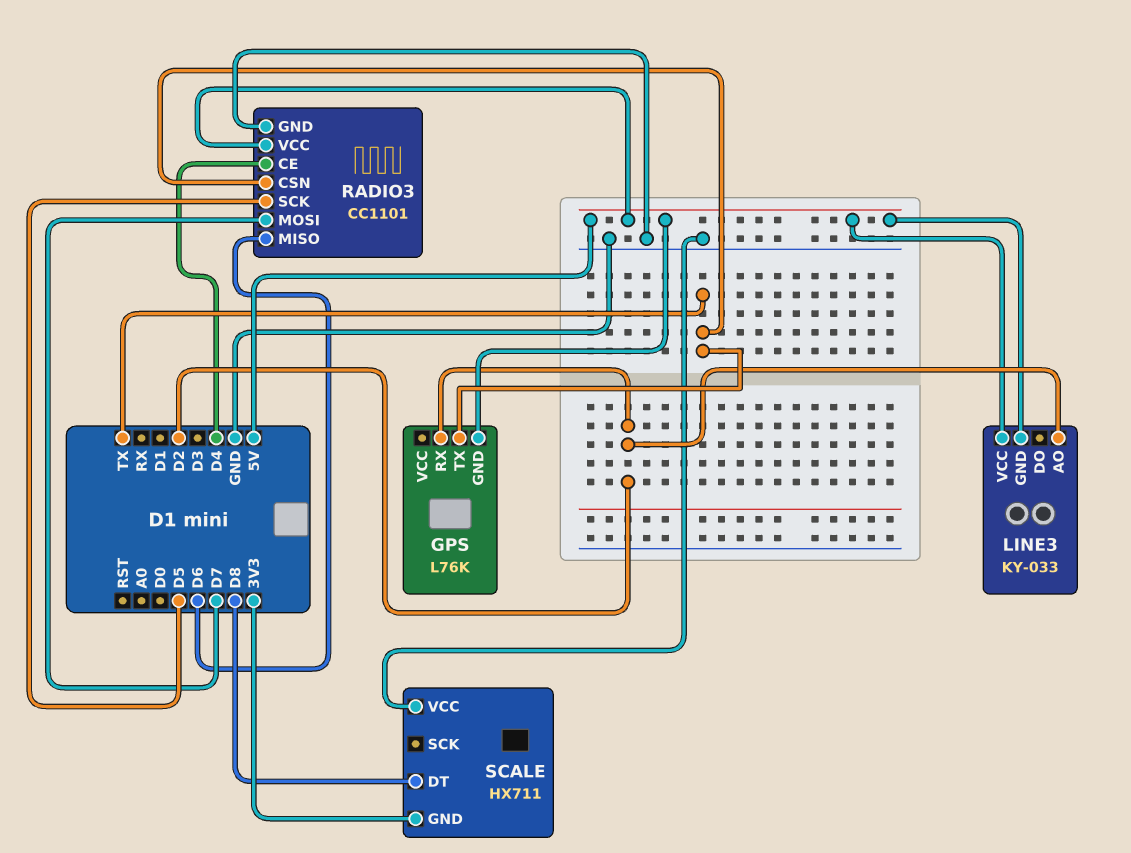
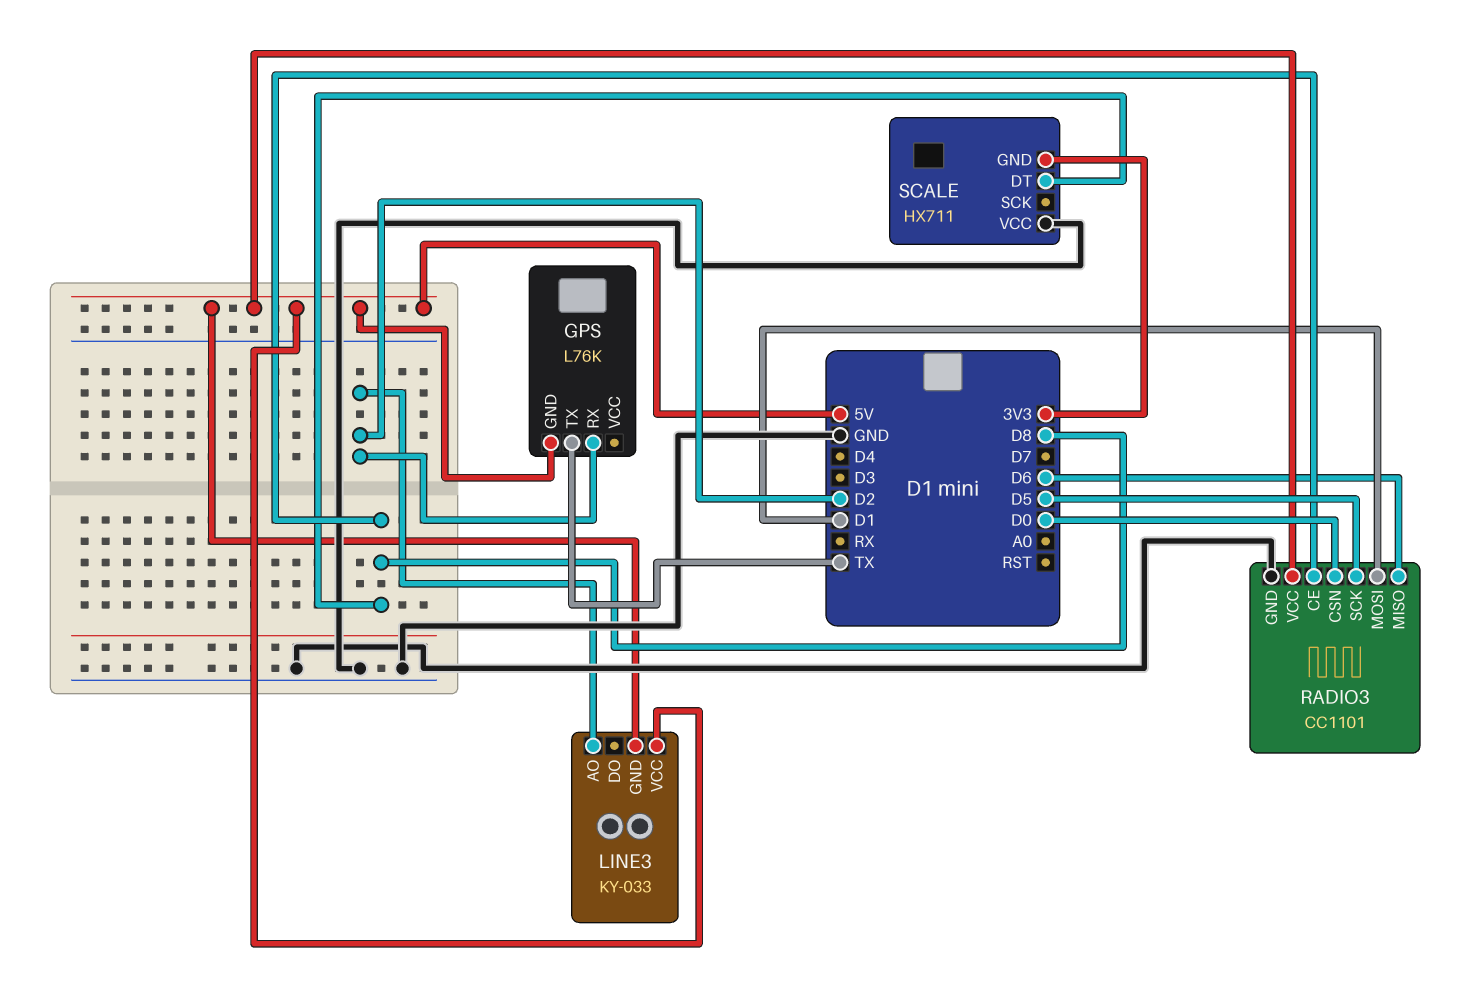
RADIO3 pin CE: D4 -> D8
RADIO3 pin CSN: TX -> D0
RADIO3 pin MOSI: D7 -> D1

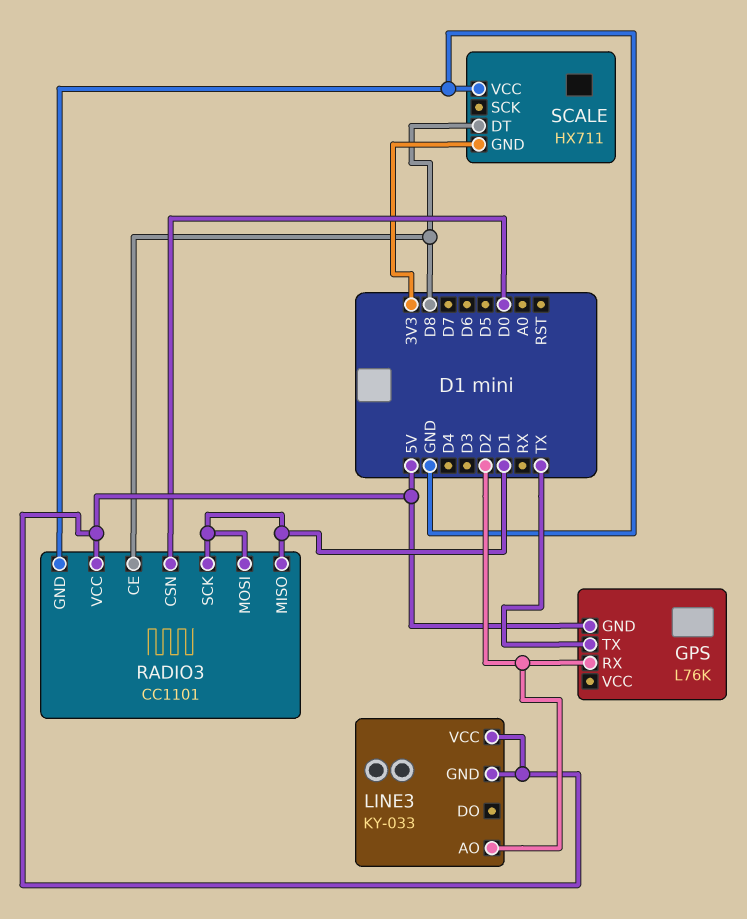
RADIO3 pin MISO: D6 -> D1
RADIO3 pin SCK: D5 -> D1

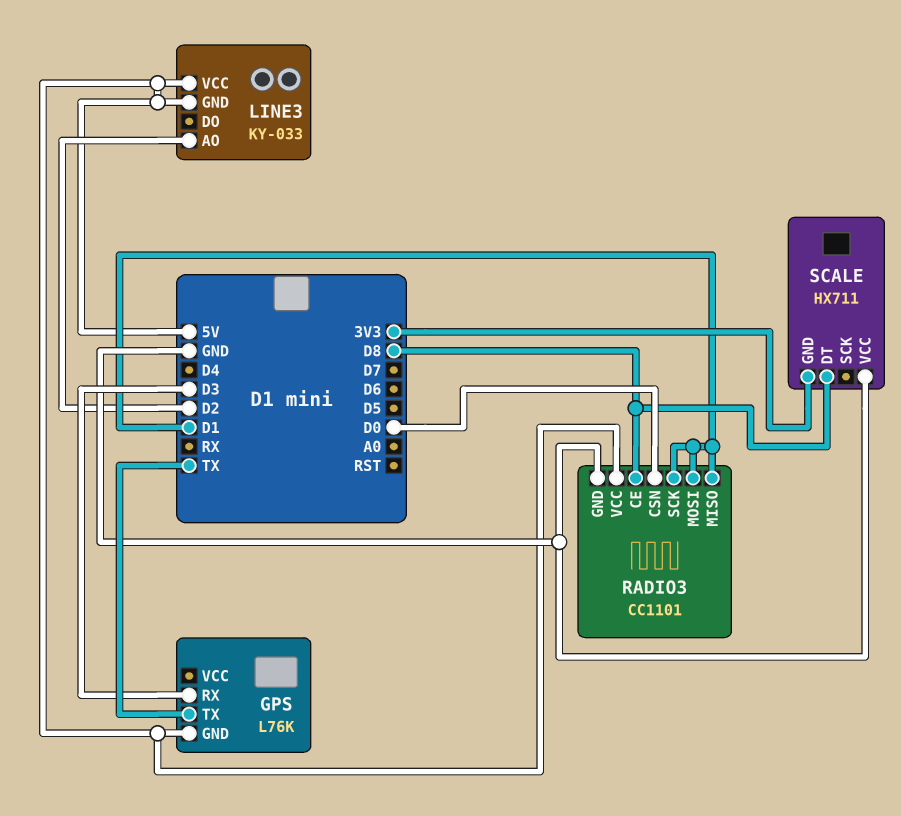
GPS pin RX: D2 -> D3

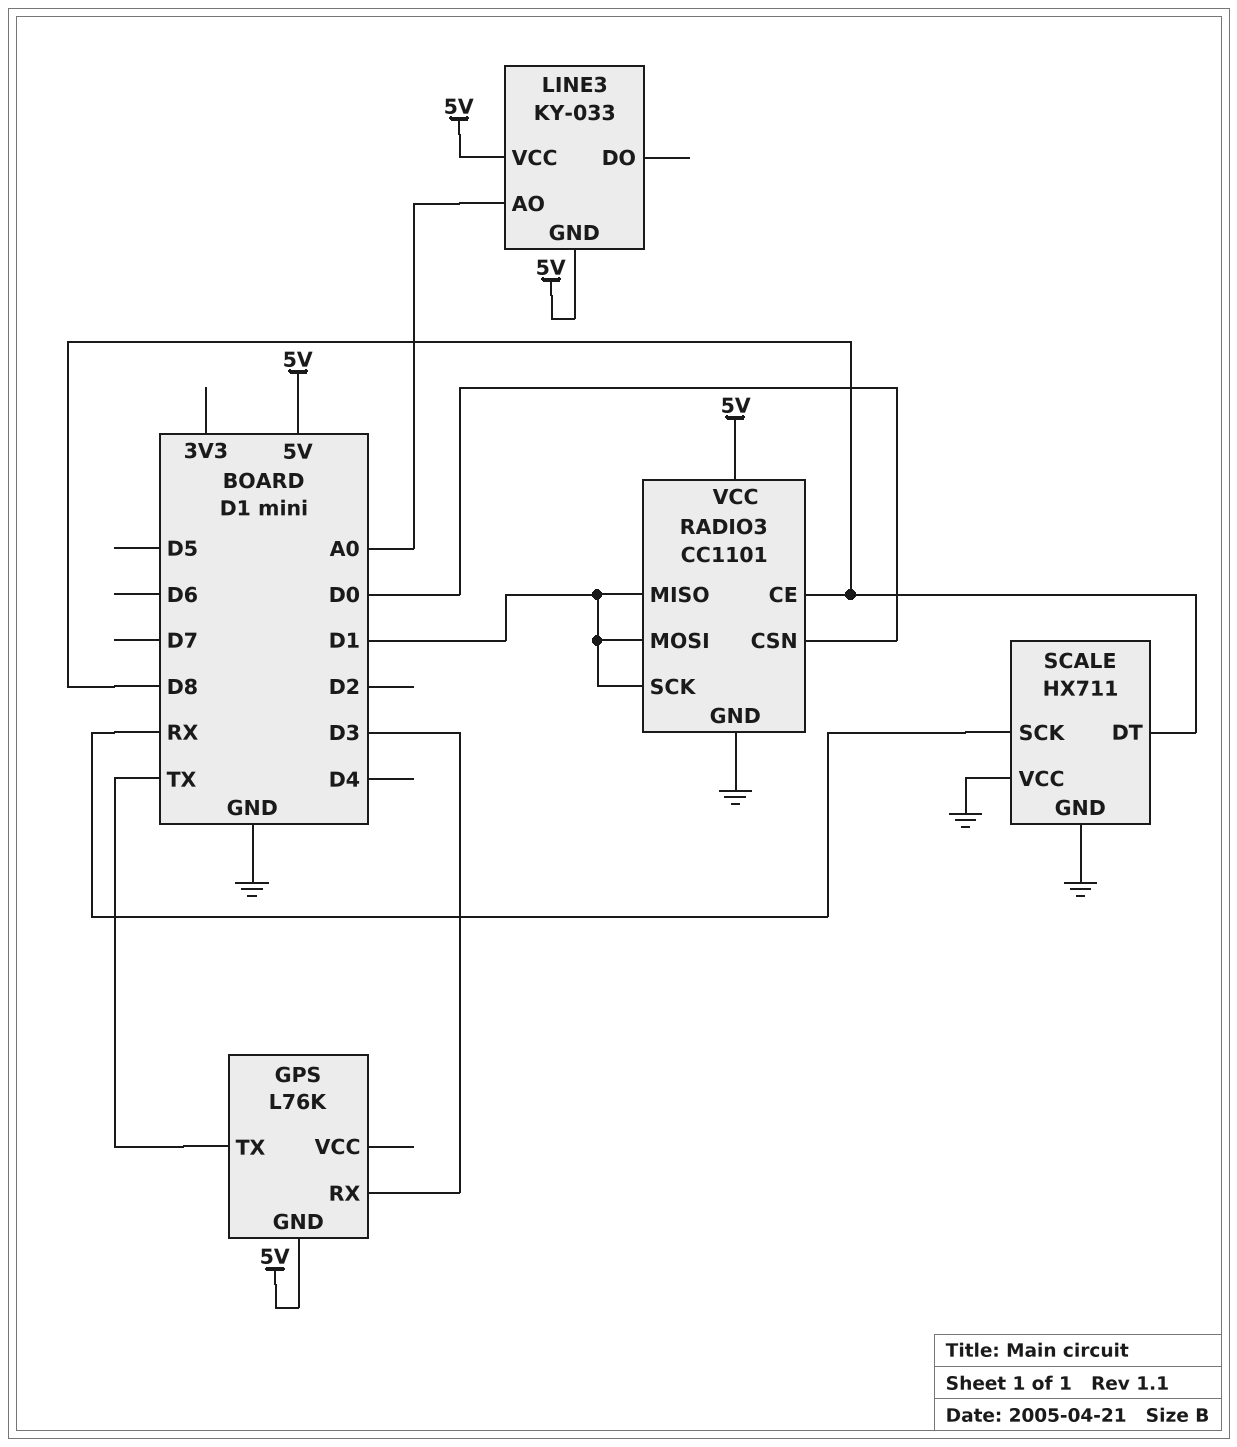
LINE3 pin AO: D2 -> A0
SCALE pin GND: 3V3 -> GND
SCALE pin SCK: none -> RX

